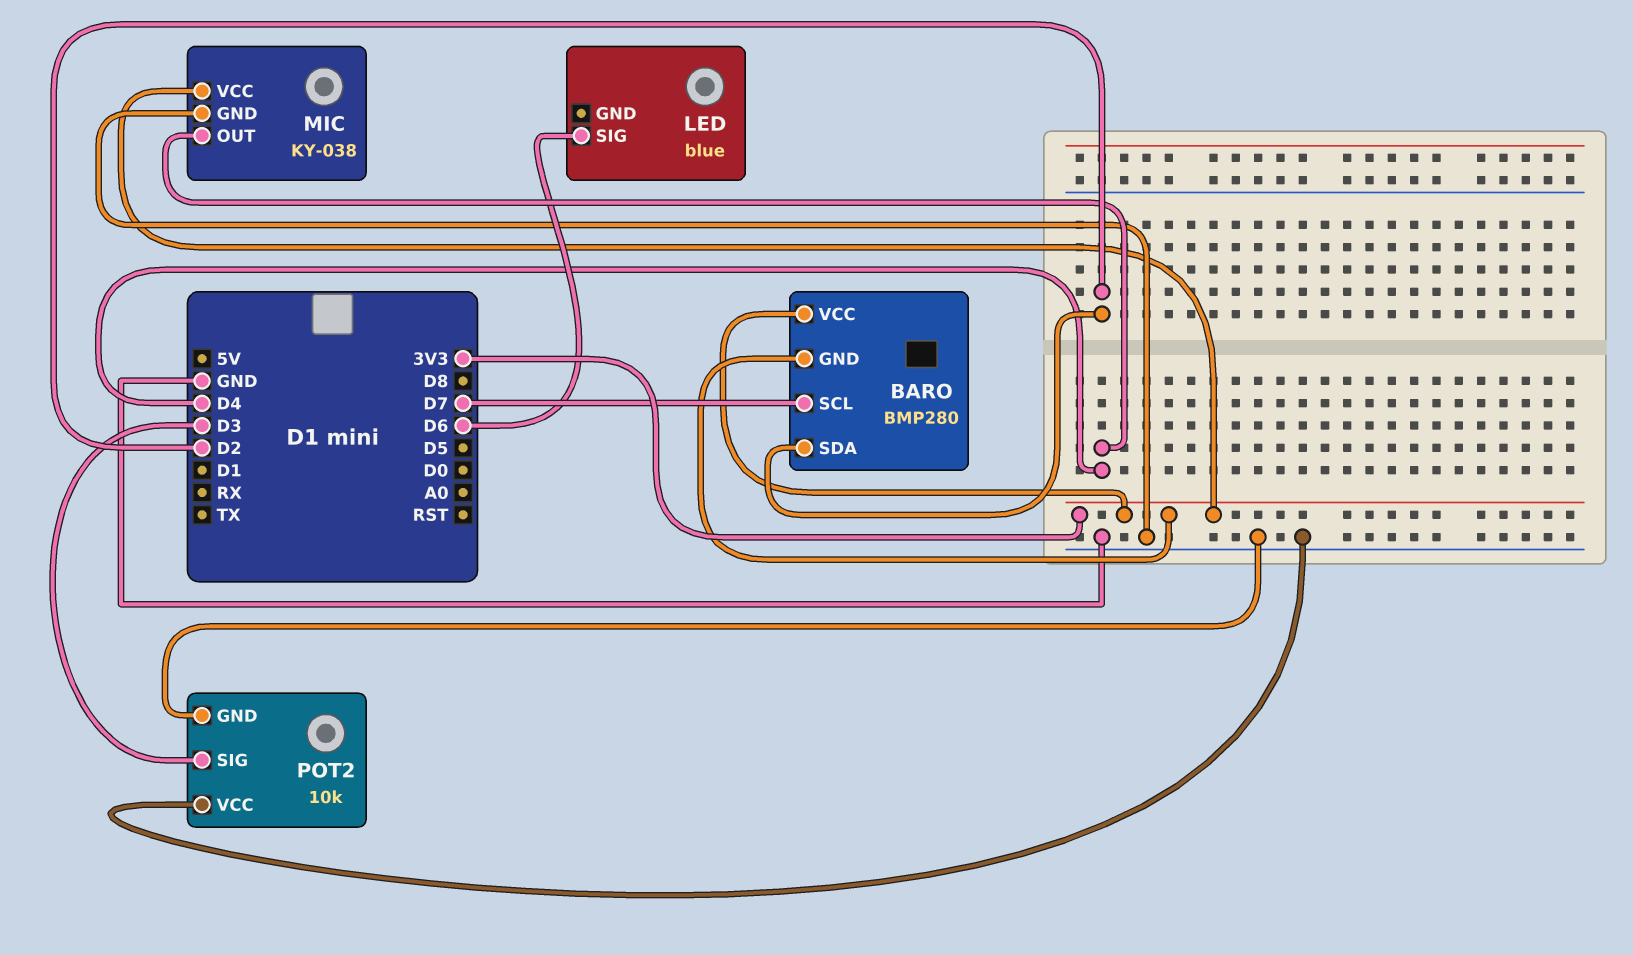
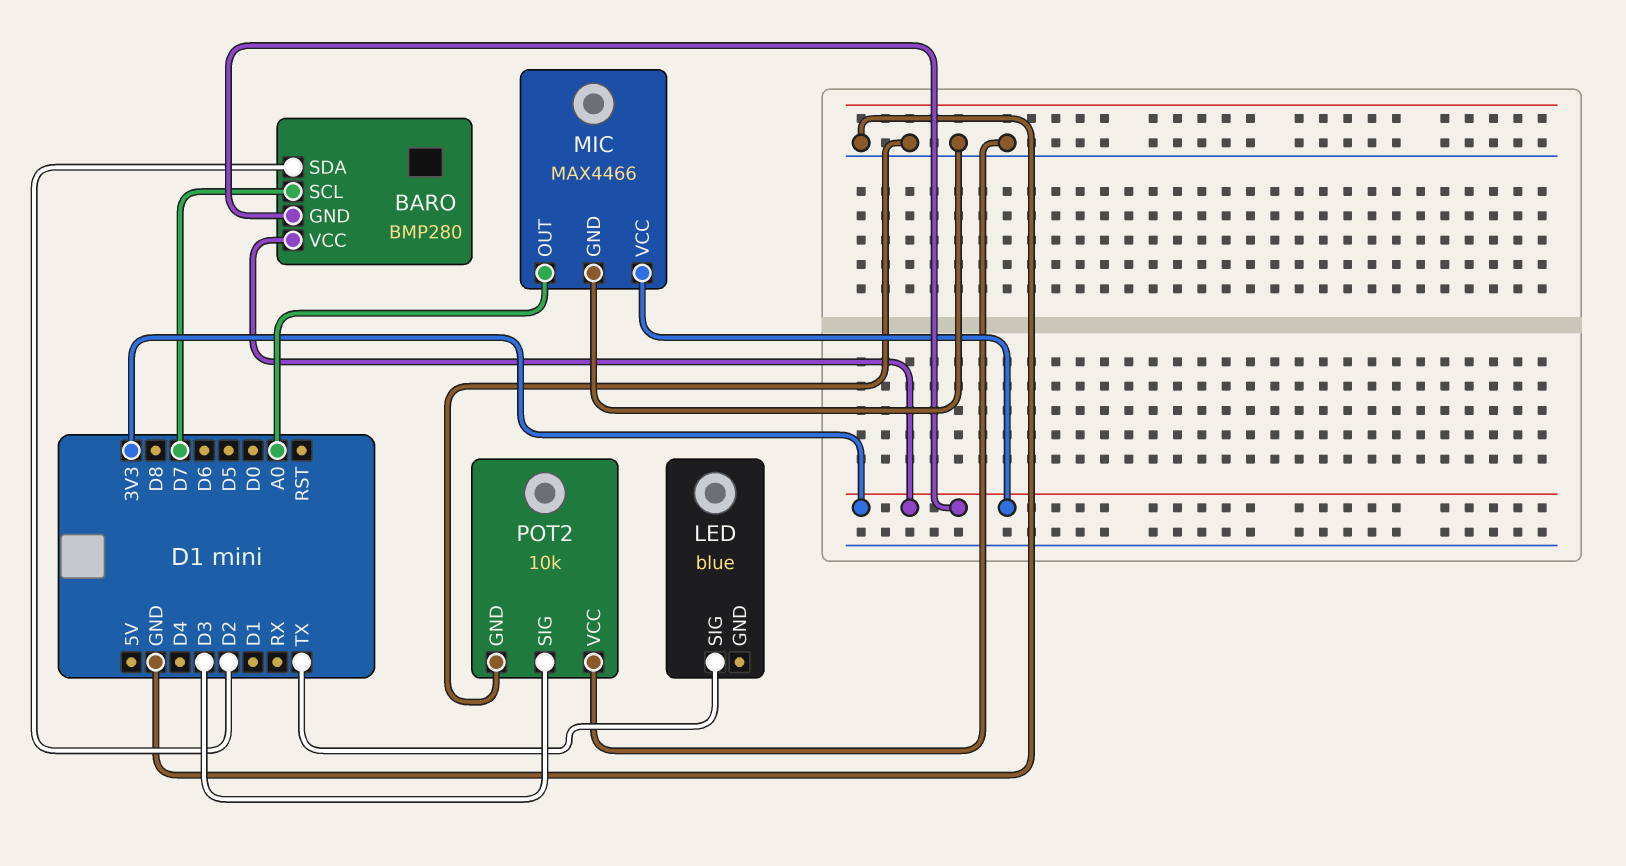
LED pin SIG: D6 -> TX
MIC: KY-038 -> MAX4466
MIC pin OUT: D4 -> A0

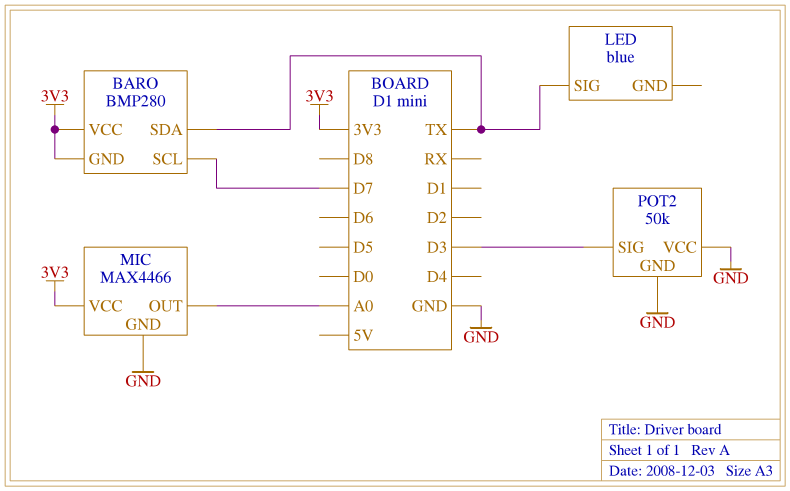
BARO pin SDA: D2 -> TX
POT2: 10k -> 50k

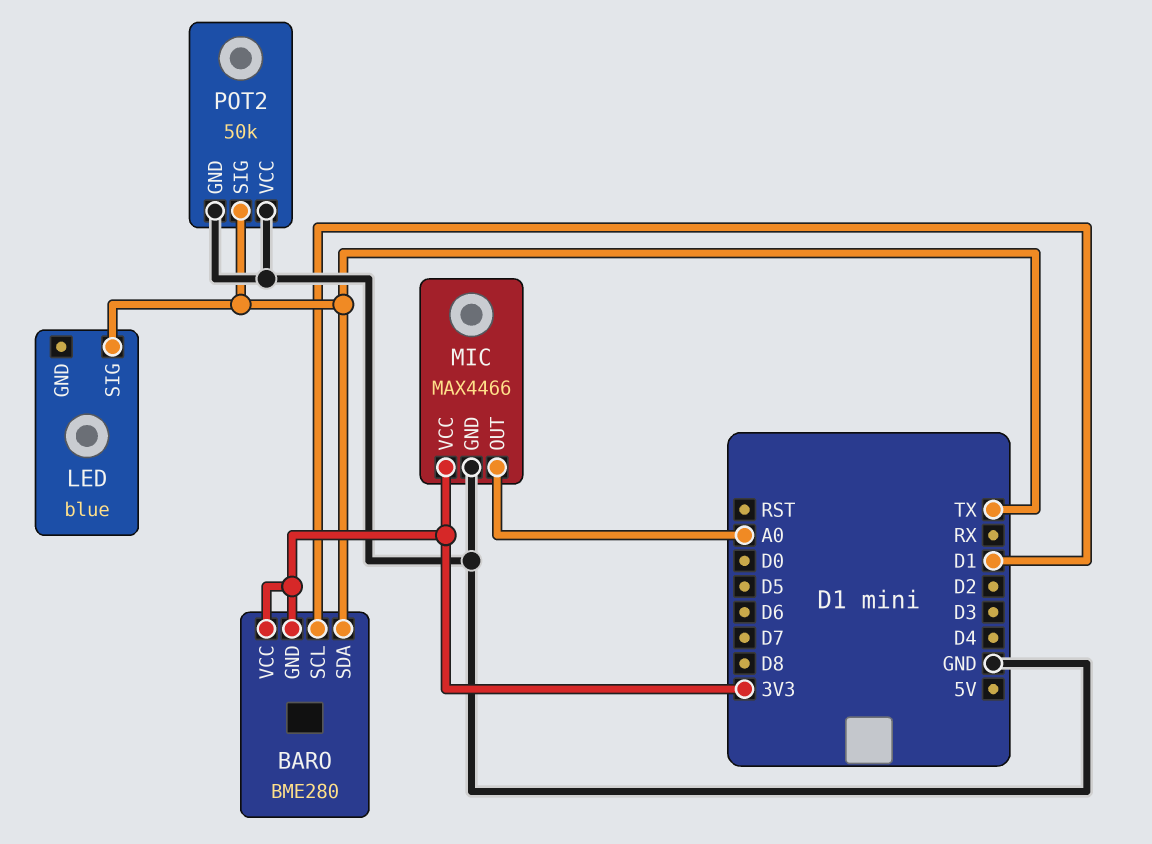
BARO: BMP280 -> BME280
BARO pin SCL: D7 -> D1
POT2 pin SIG: D3 -> TX

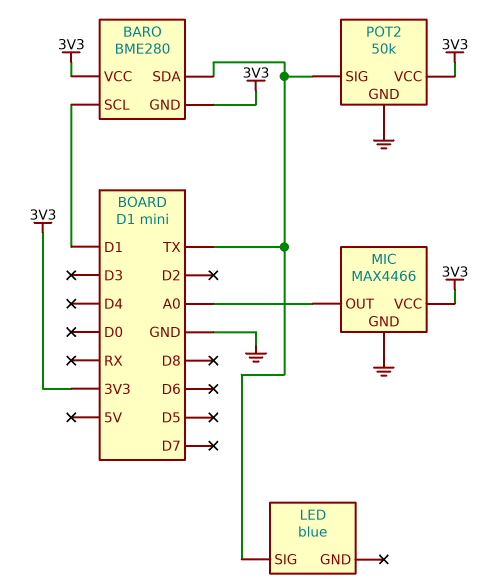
POT2 pin VCC: GND -> 3V3

